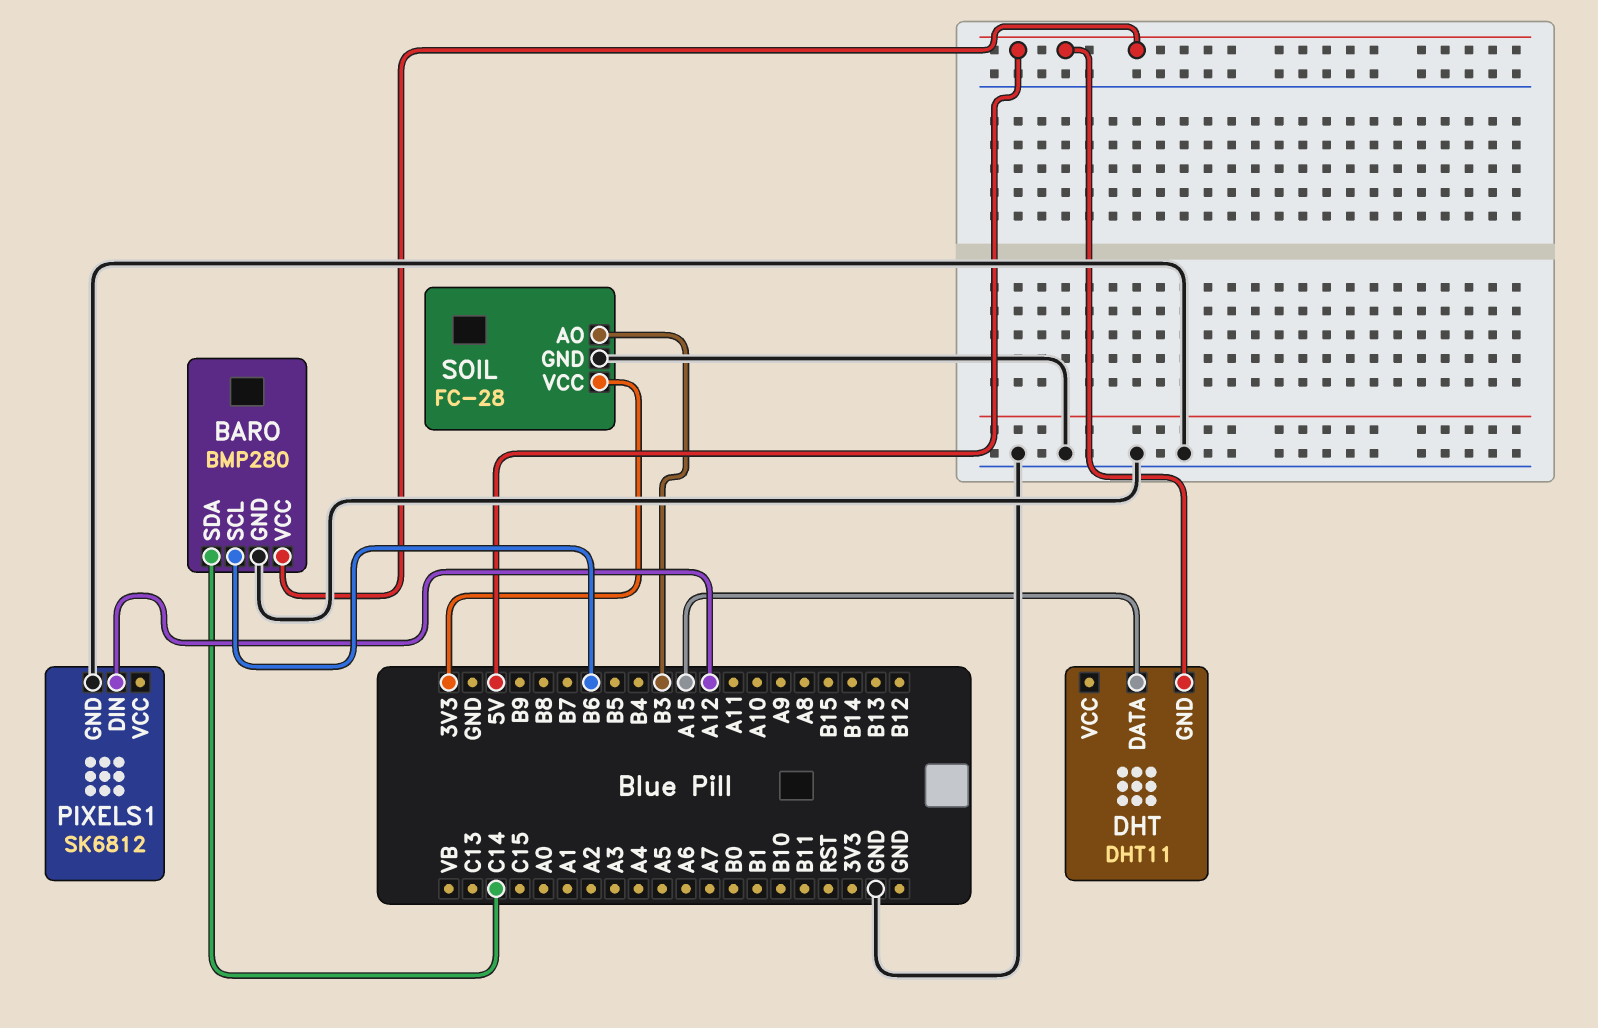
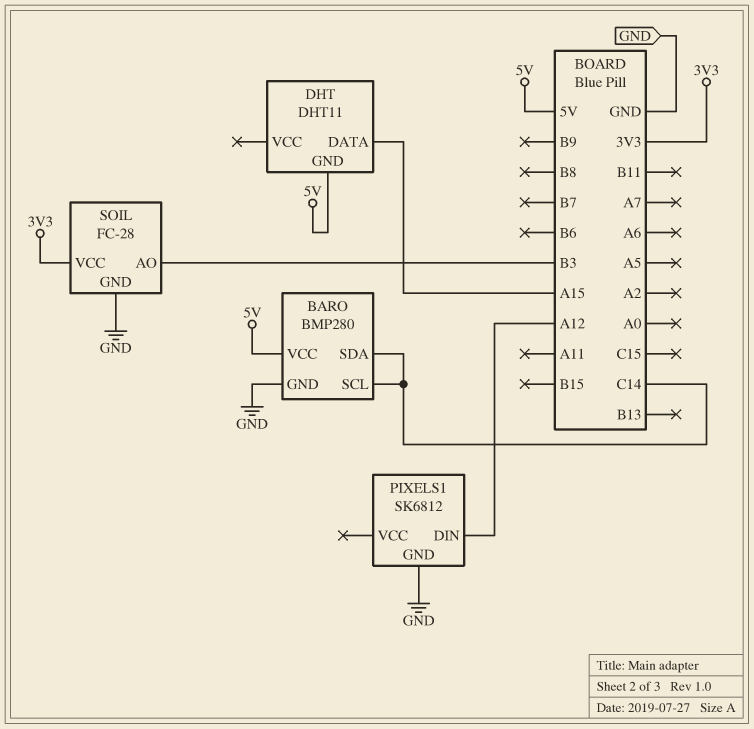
BARO pin SCL: B6 -> C14

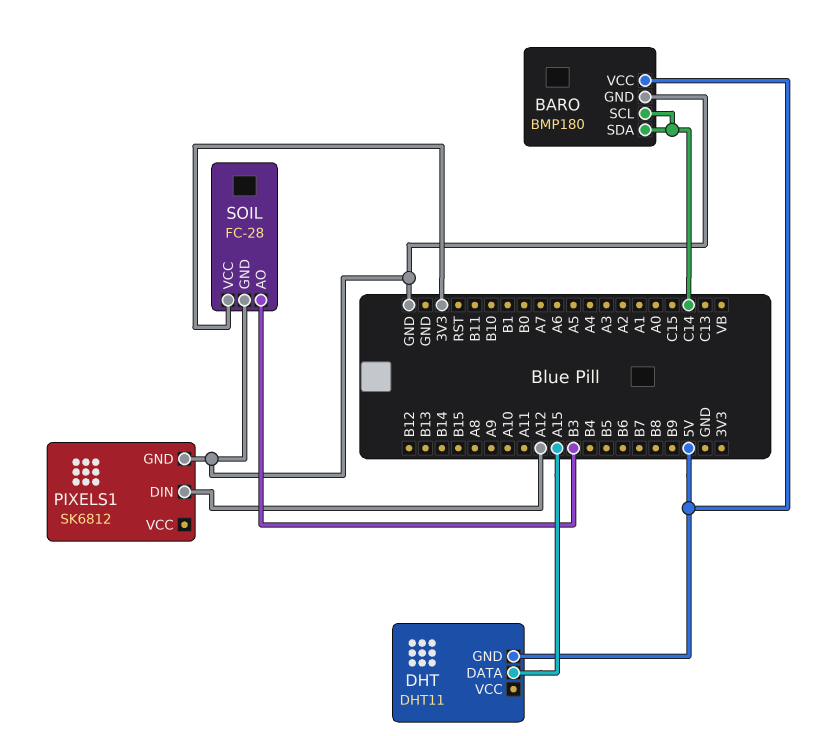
BARO: BMP280 -> BMP180

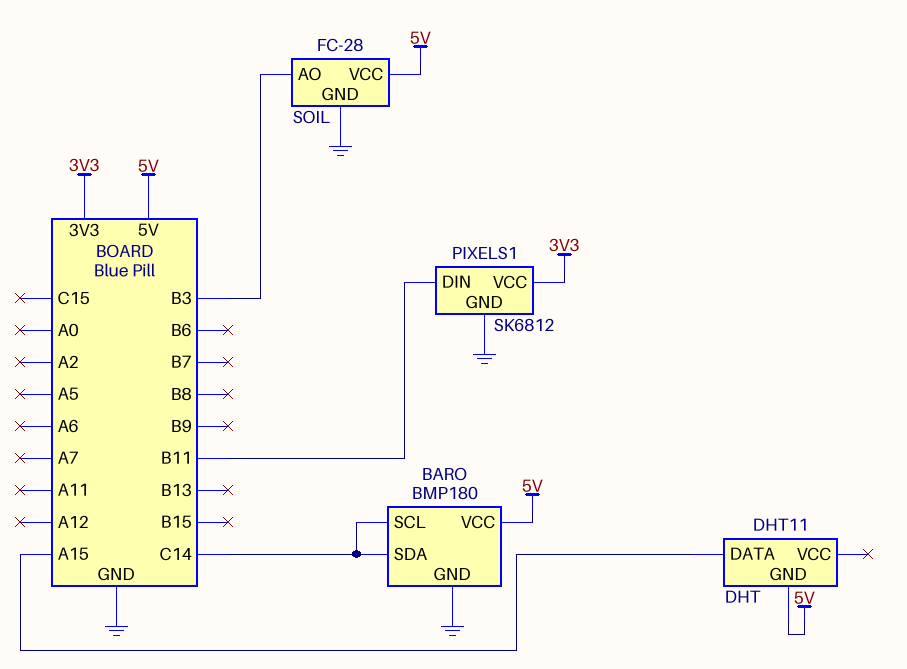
PIXELS1 pin DIN: A12 -> B11
PIXELS1 pin VCC: none -> 3V3
SOIL pin VCC: 3V3 -> 5V

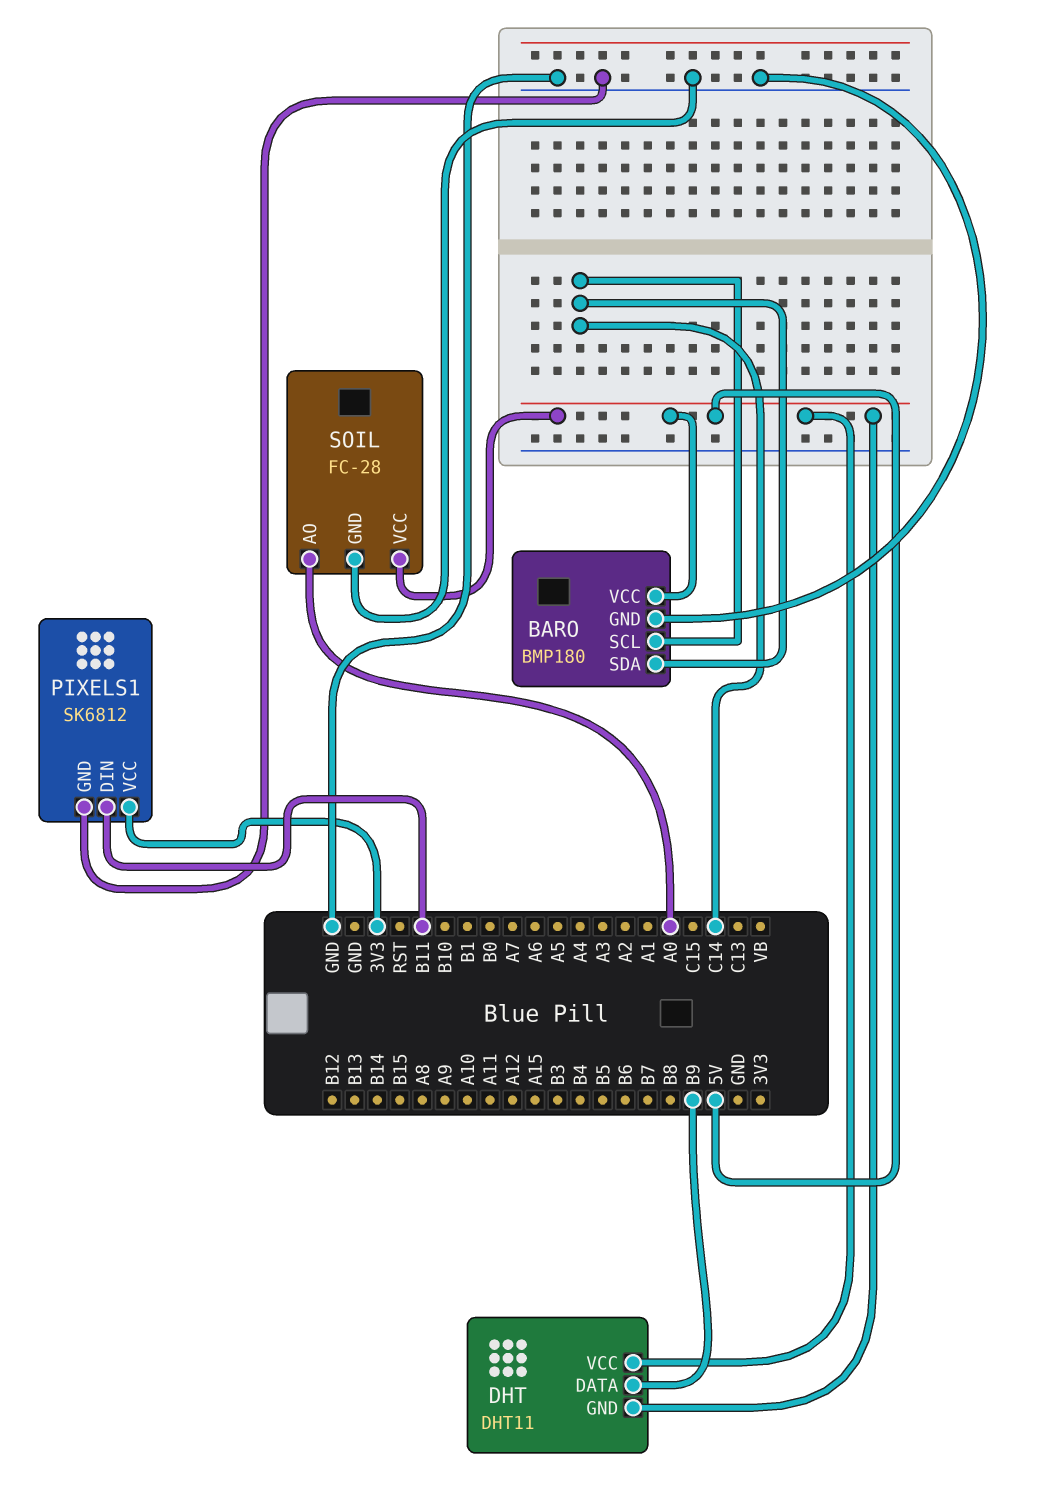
DHT pin DATA: A15 -> B9
DHT pin VCC: none -> 5V
SOIL pin AO: B3 -> A0

